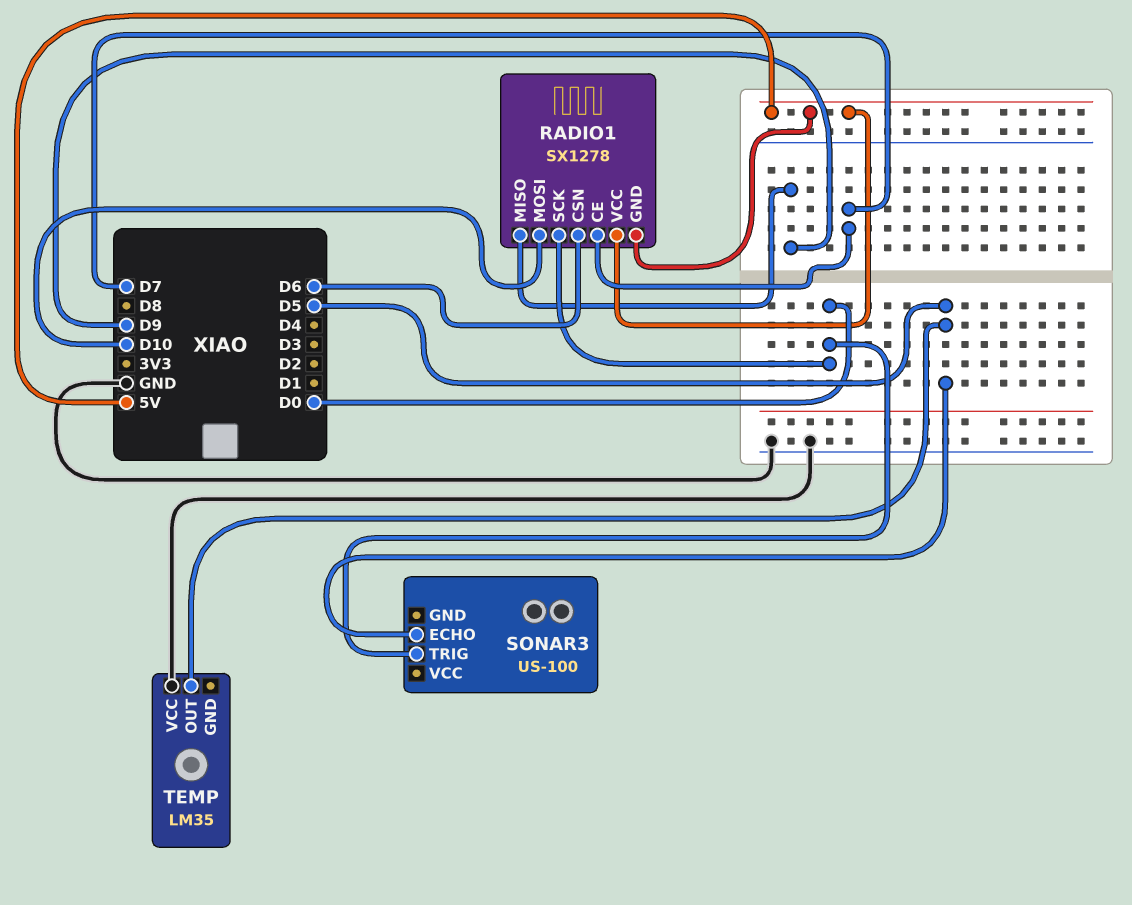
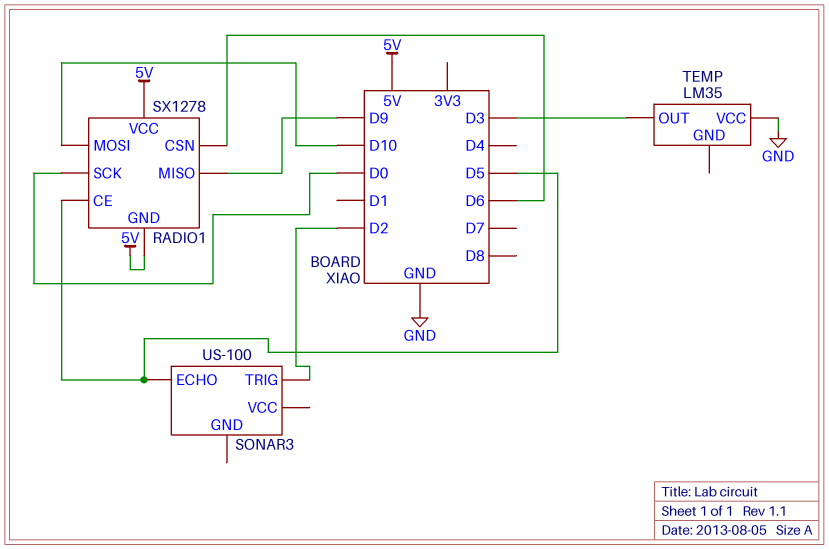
RADIO1 pin CE: D7 -> D5
SONAR3 pin TRIG: D0 -> D2
TEMP pin OUT: D5 -> D3

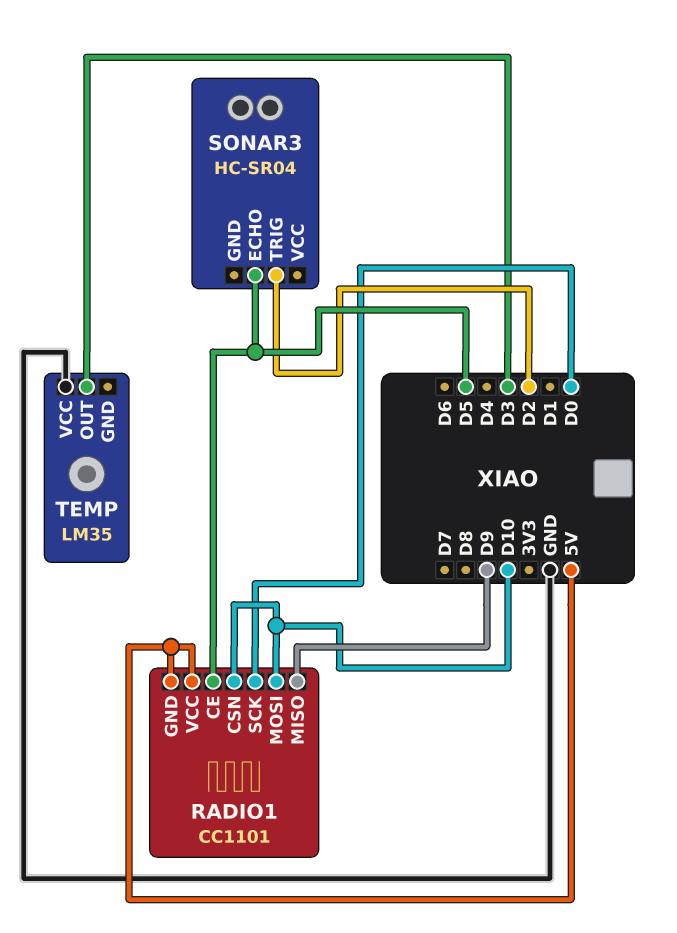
RADIO1: SX1278 -> CC1101
RADIO1 pin CSN: D6 -> D10
SONAR3: US-100 -> HC-SR04

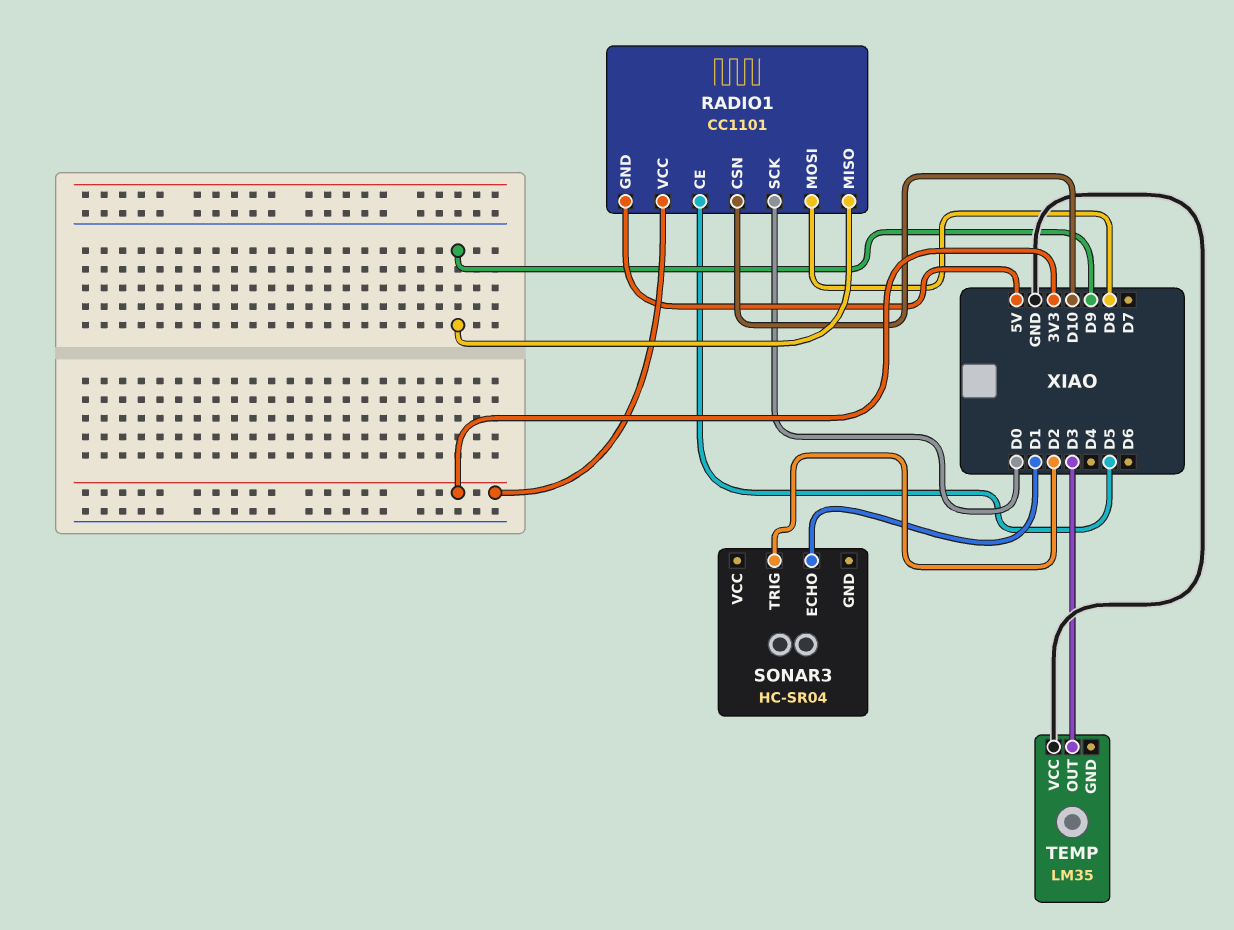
RADIO1 pin MOSI: D10 -> D8
RADIO1 pin VCC: 5V -> 3V3
SONAR3 pin ECHO: D5 -> D1

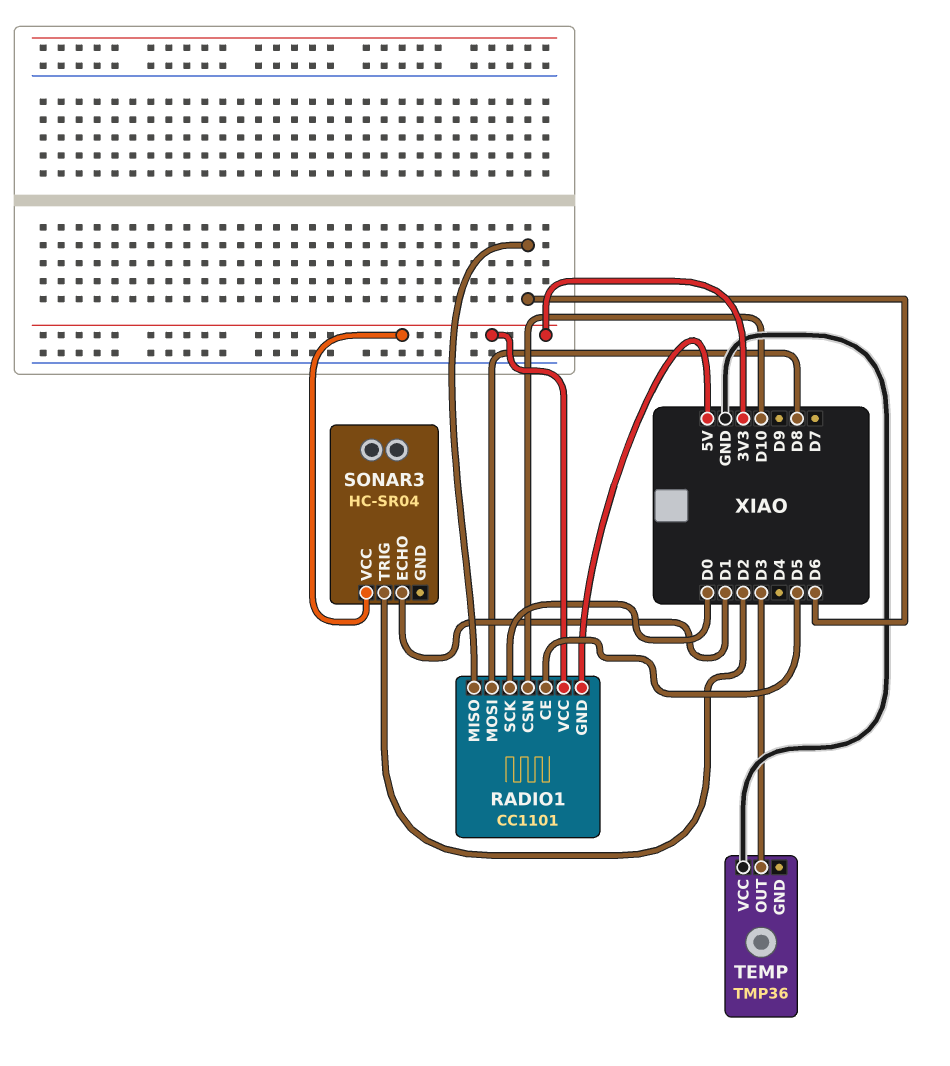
RADIO1 pin MISO: D9 -> D6
SONAR3 pin VCC: none -> 3V3
TEMP: LM35 -> TMP36

